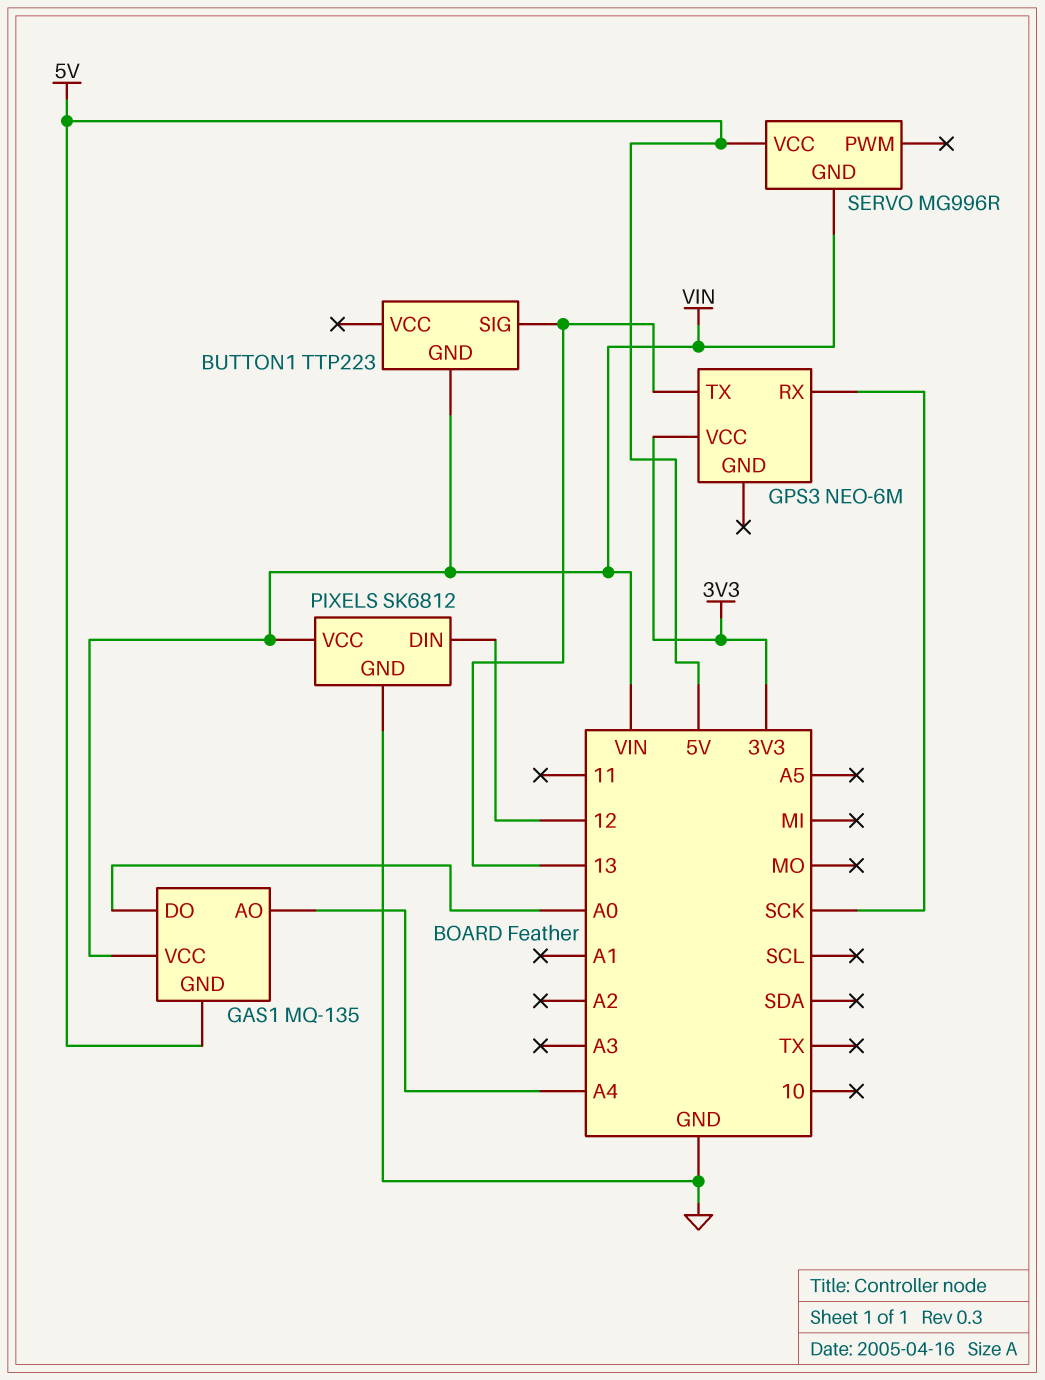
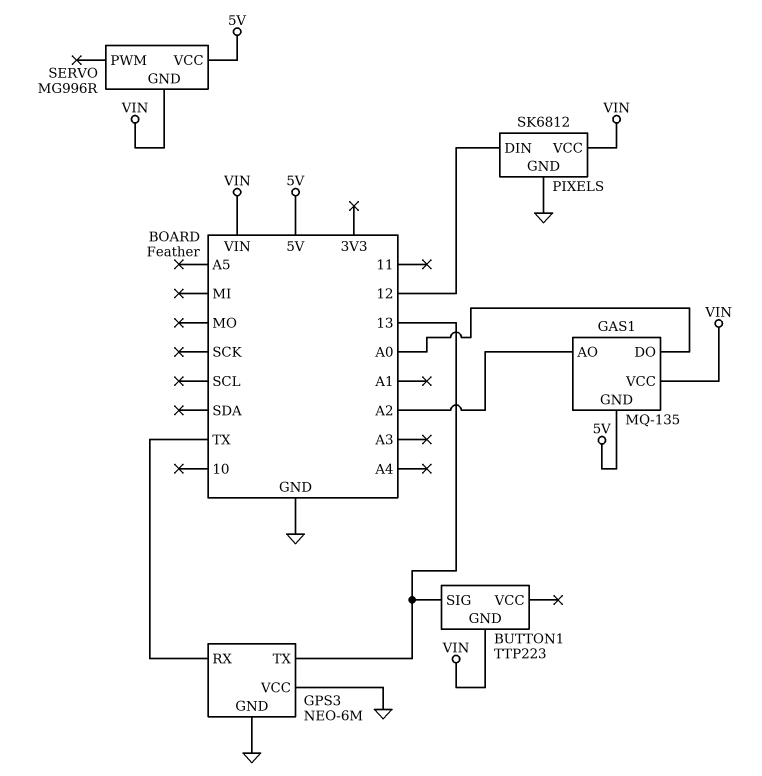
GAS1 pin AO: A4 -> A2
GPS3 pin GND: none -> GND
GPS3 pin RX: SCK -> TX
GPS3 pin VCC: 3V3 -> GND

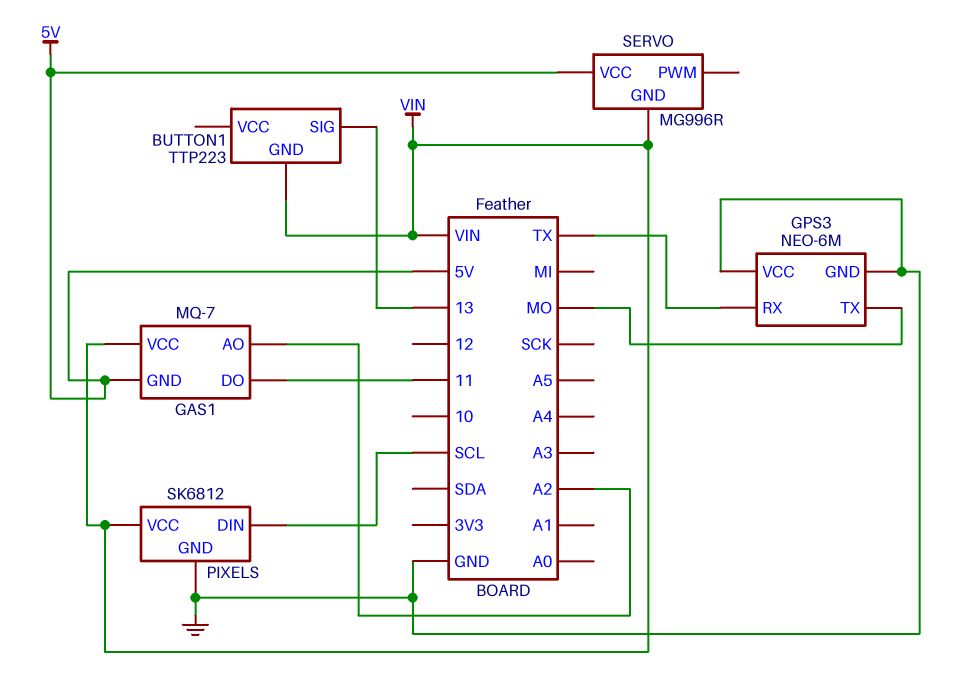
GAS1: MQ-135 -> MQ-7
GAS1 pin DO: A0 -> 11
GPS3 pin TX: 13 -> MO
PIXELS pin DIN: 12 -> SCL

